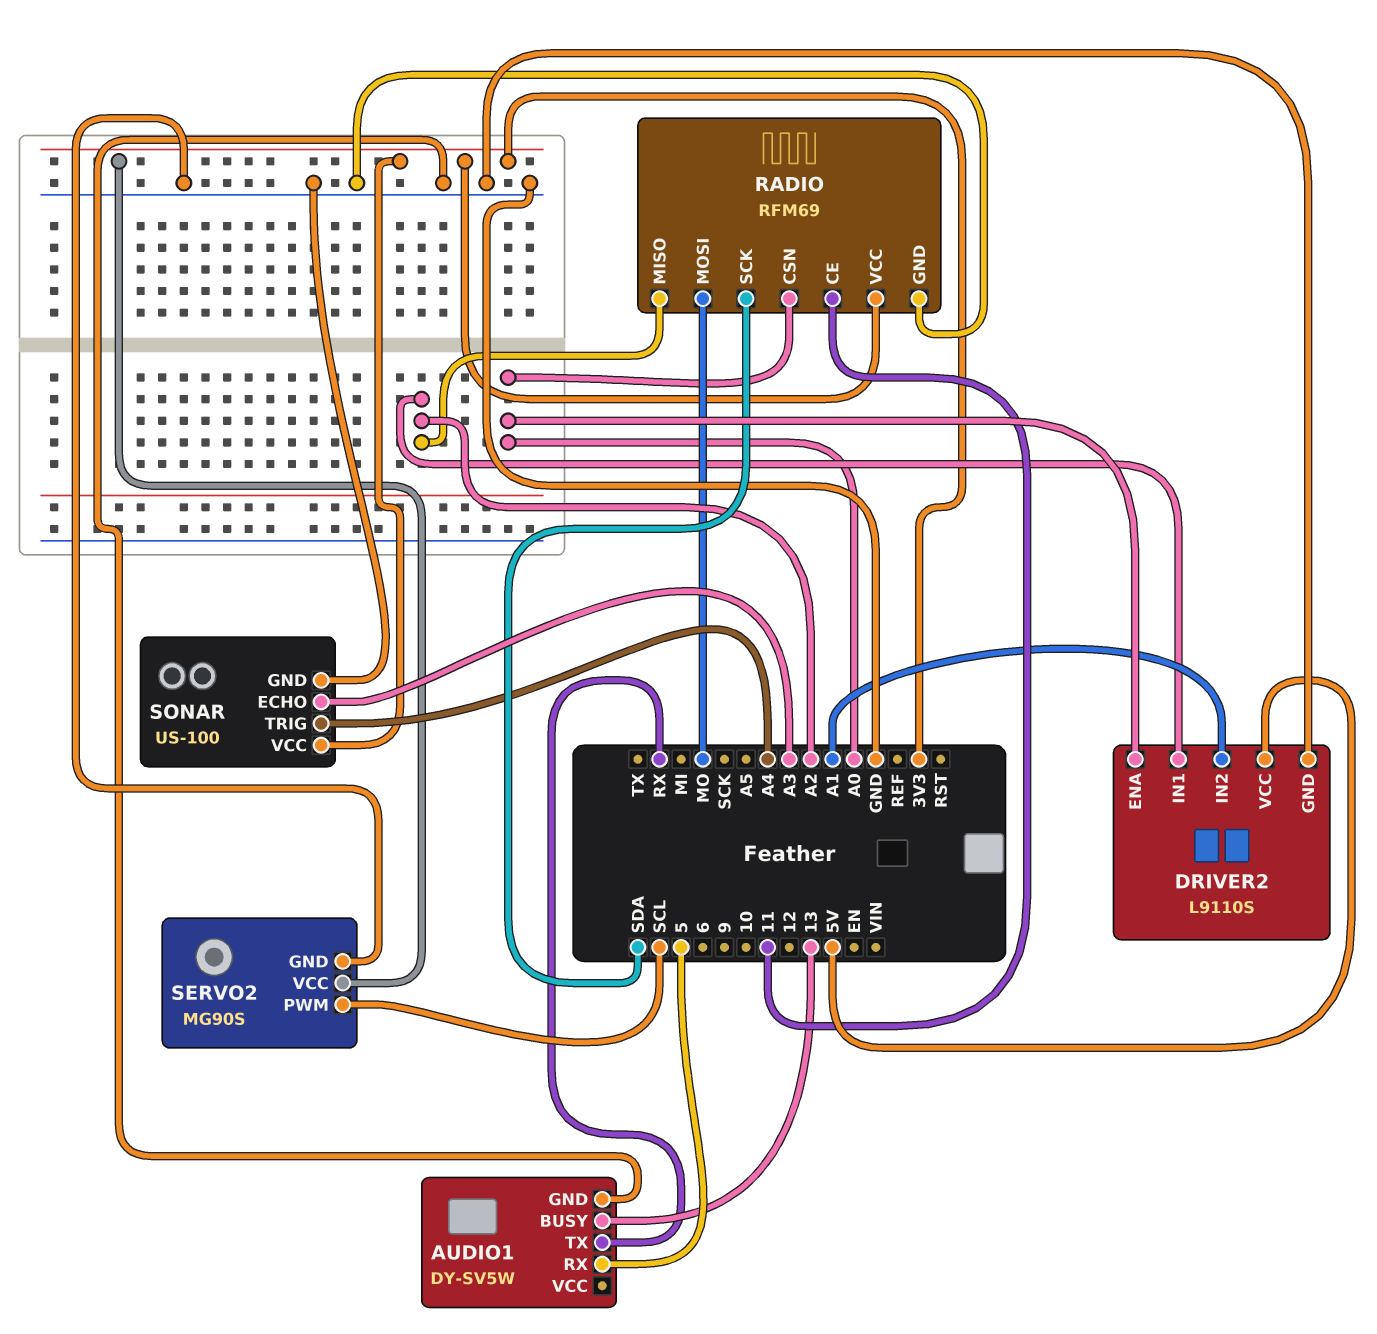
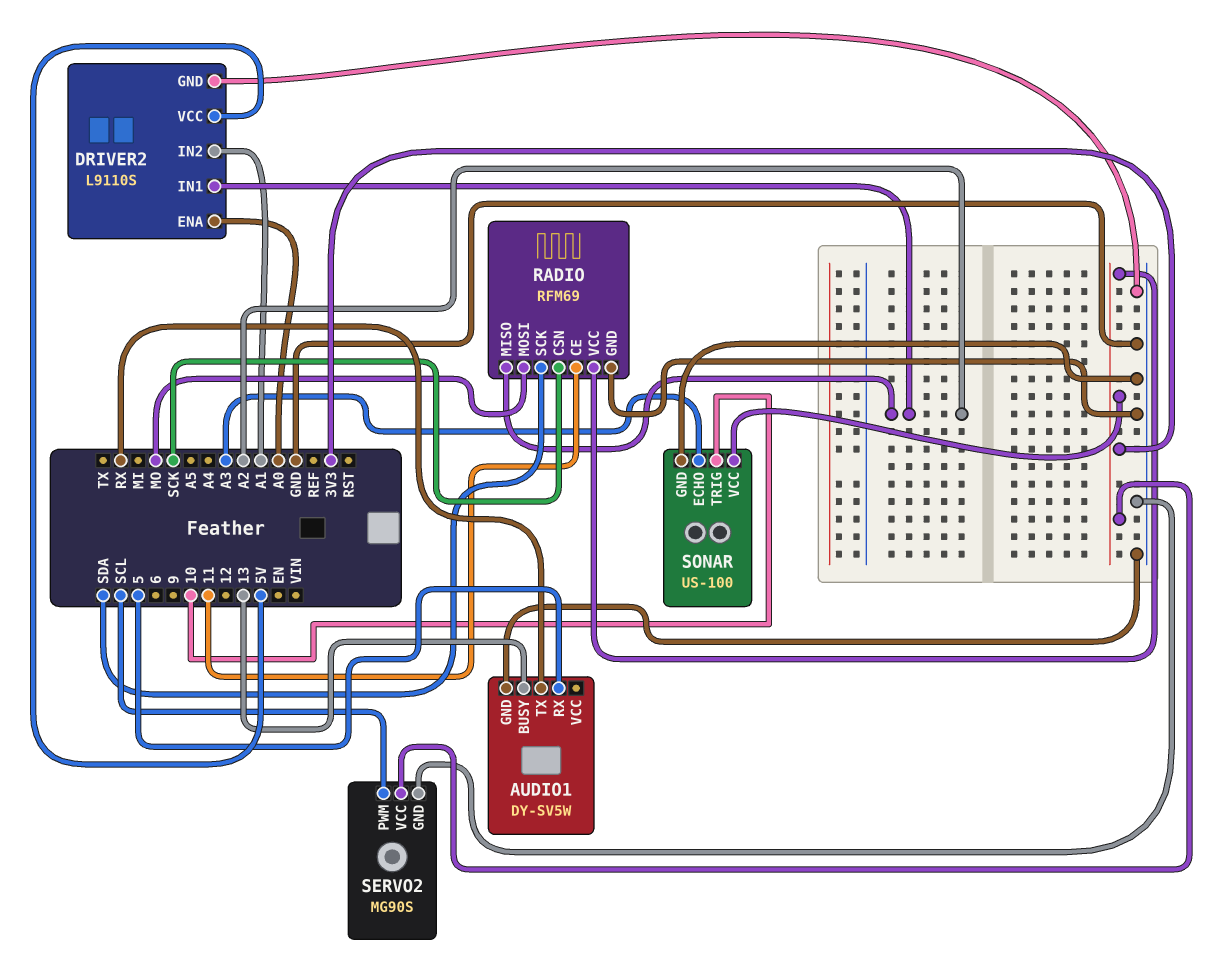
RADIO pin CSN: A0 -> SCK
SONAR pin TRIG: A4 -> 10

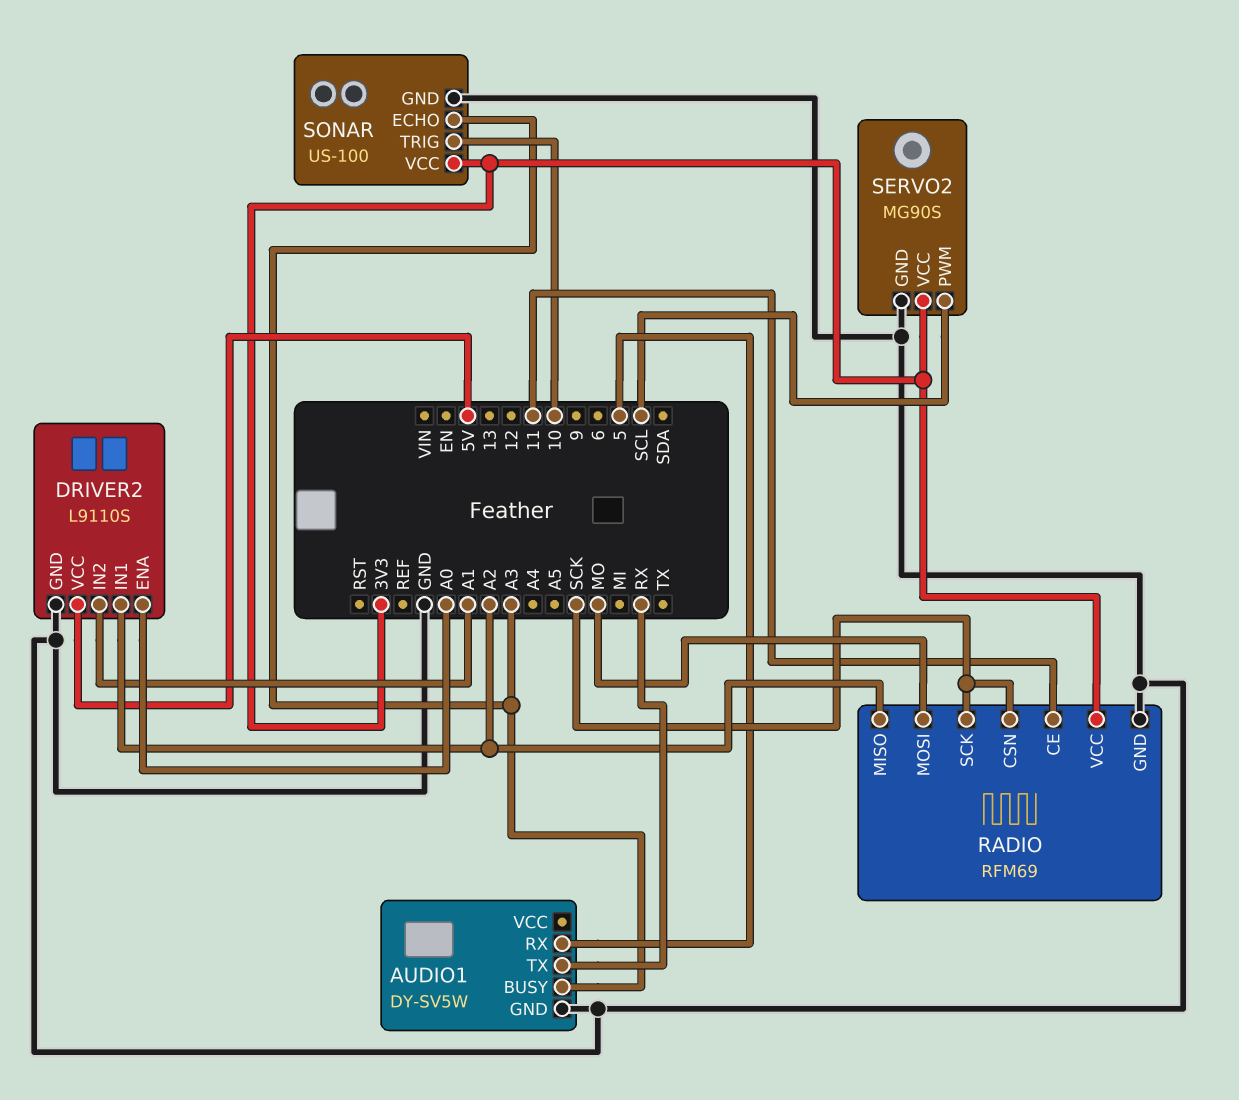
AUDIO1 pin BUSY: 13 -> A3
RADIO pin SCK: SDA -> SCK

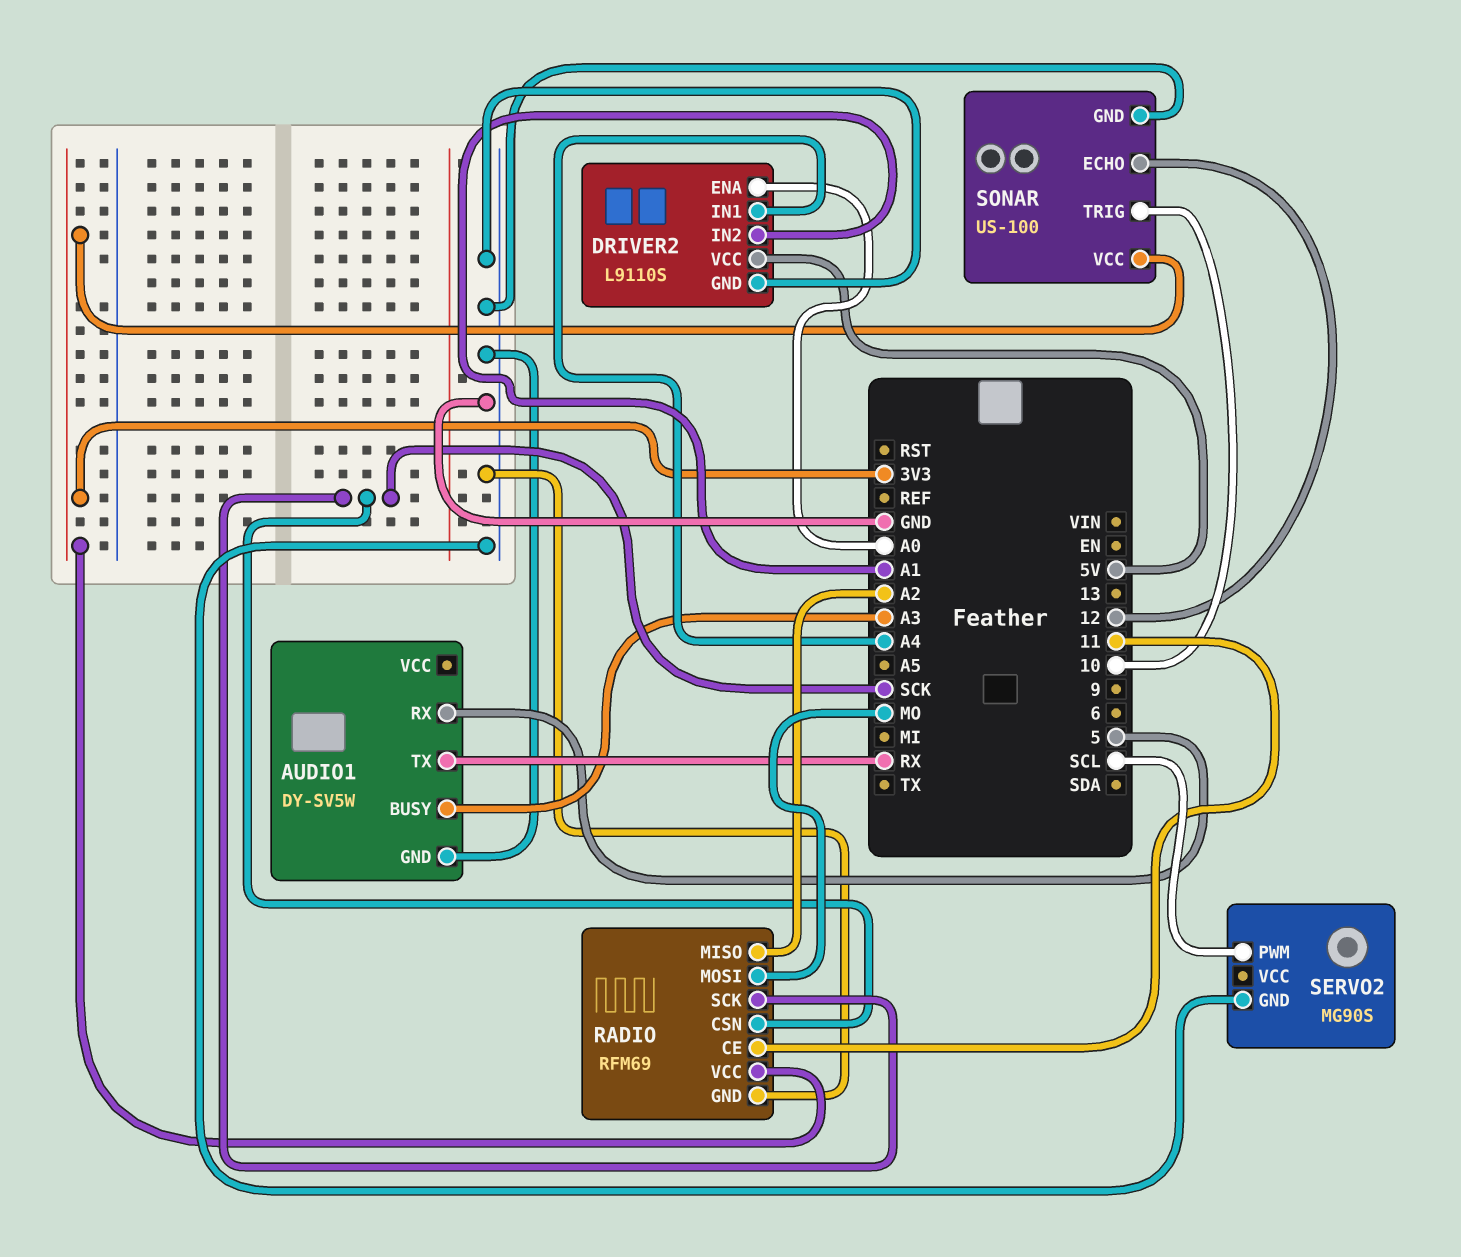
DRIVER2 pin IN1: A2 -> A4
SERVO2 pin VCC: 3V3 -> none
SONAR pin ECHO: A3 -> 12

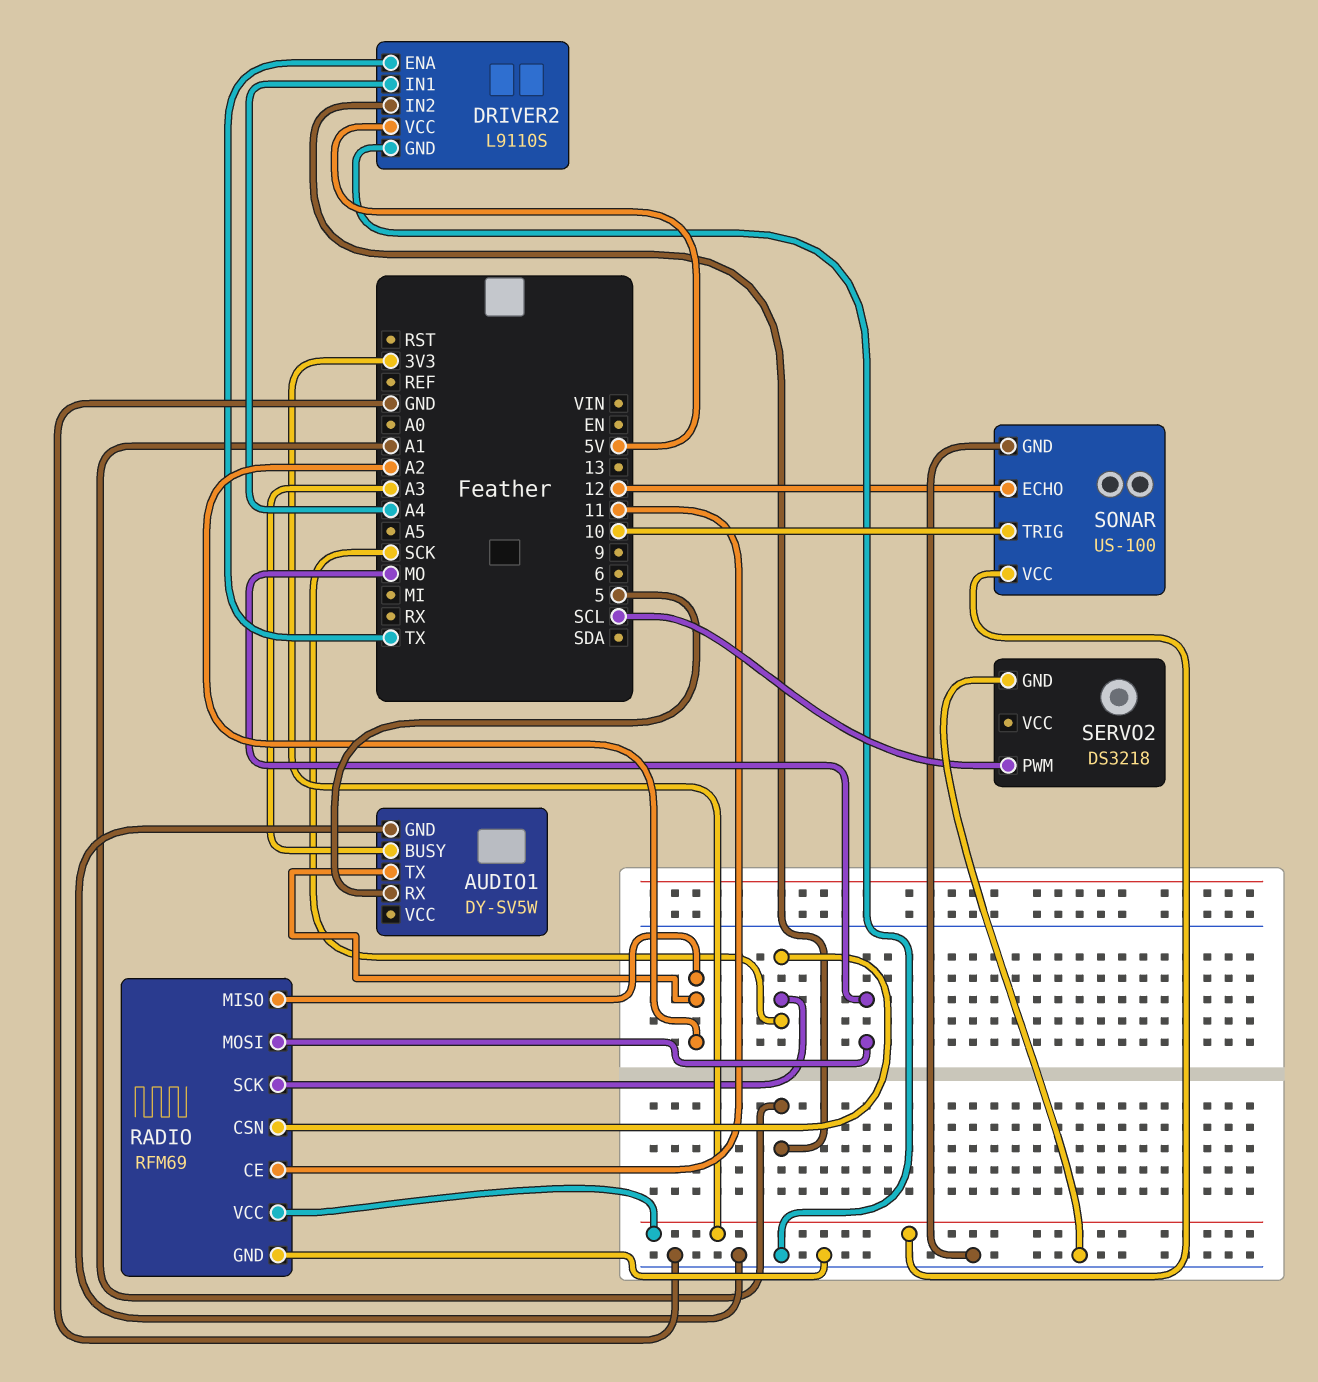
AUDIO1 pin TX: RX -> A2
DRIVER2 pin ENA: A0 -> TX
SERVO2: MG90S -> DS3218

